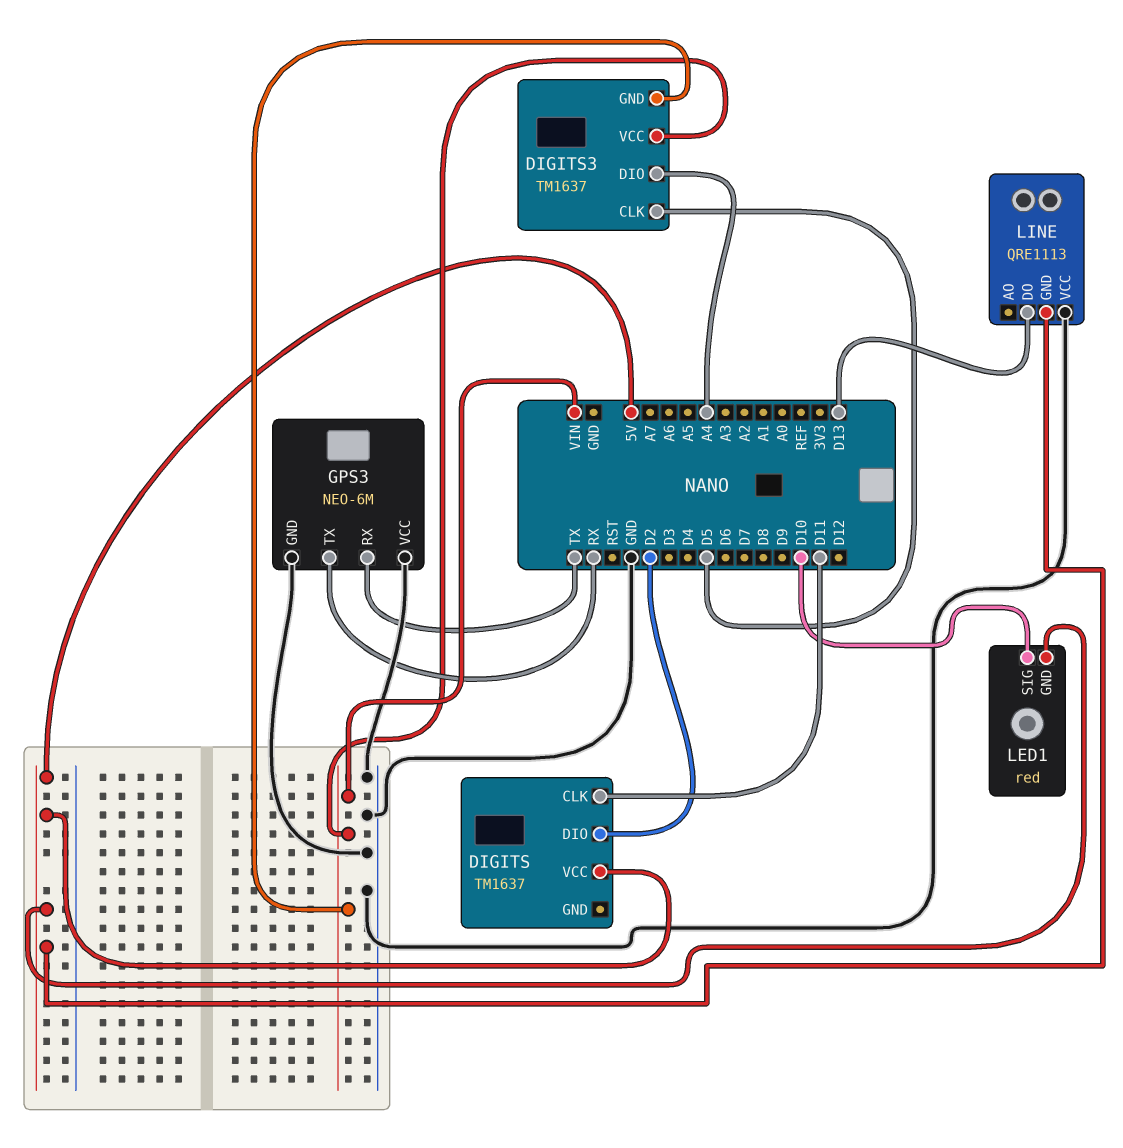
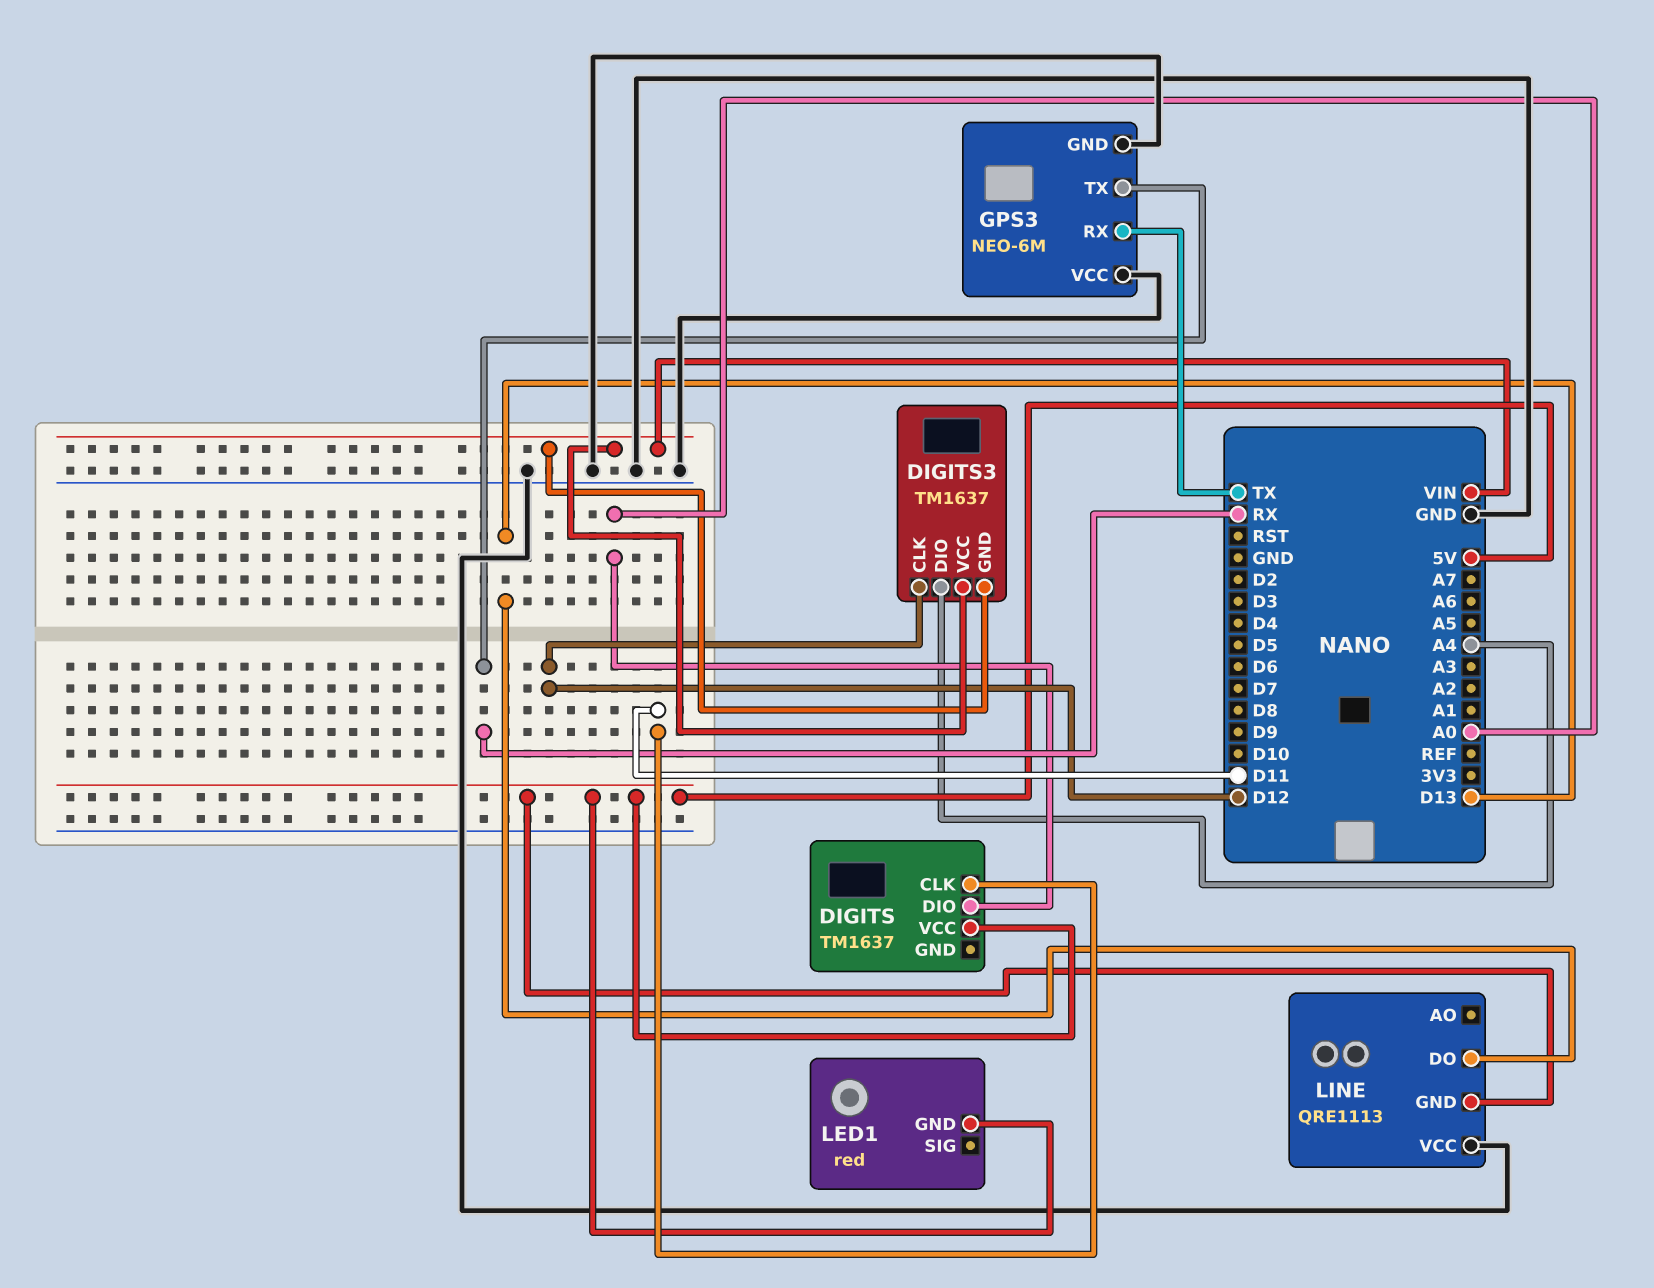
DIGITS pin DIO: D2 -> A0
DIGITS3 pin CLK: D5 -> D12
LED1 pin SIG: D10 -> none

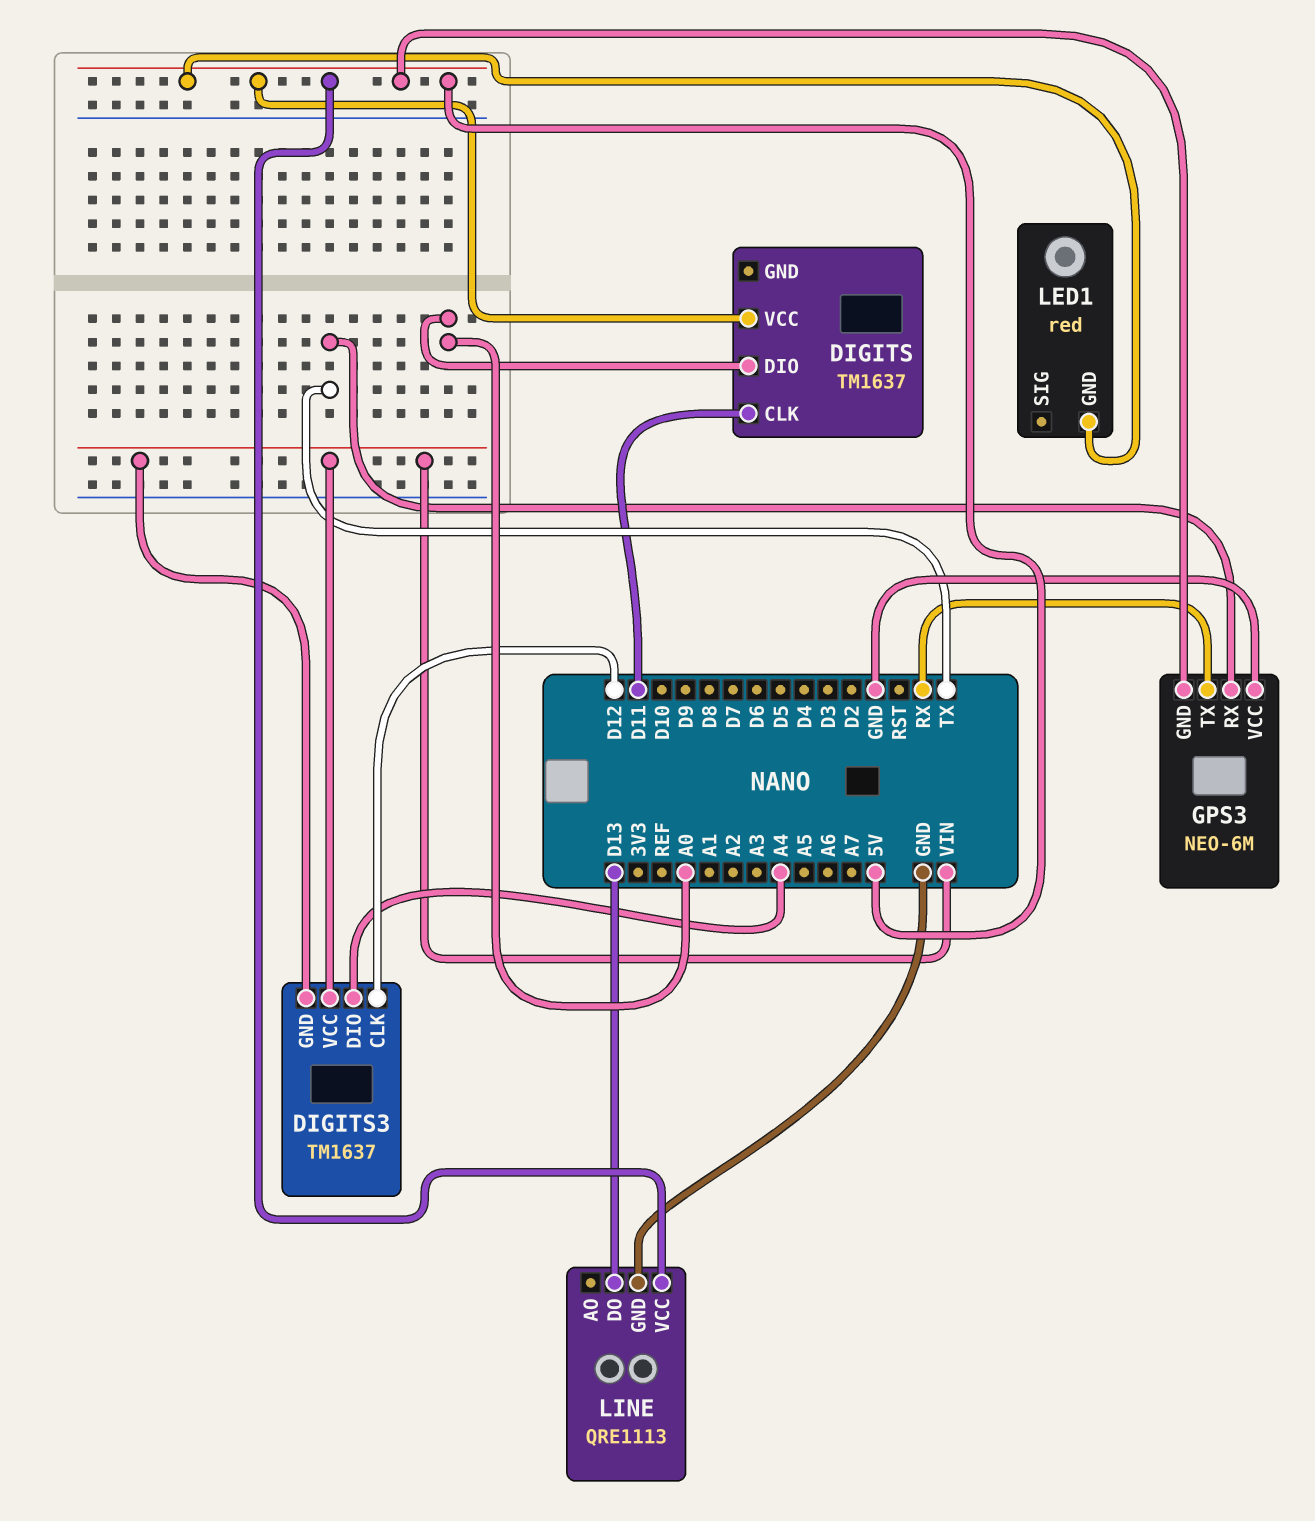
GPS3 pin GND: GND -> 5V
LINE pin GND: 5V -> GND
LINE pin VCC: GND -> 5V

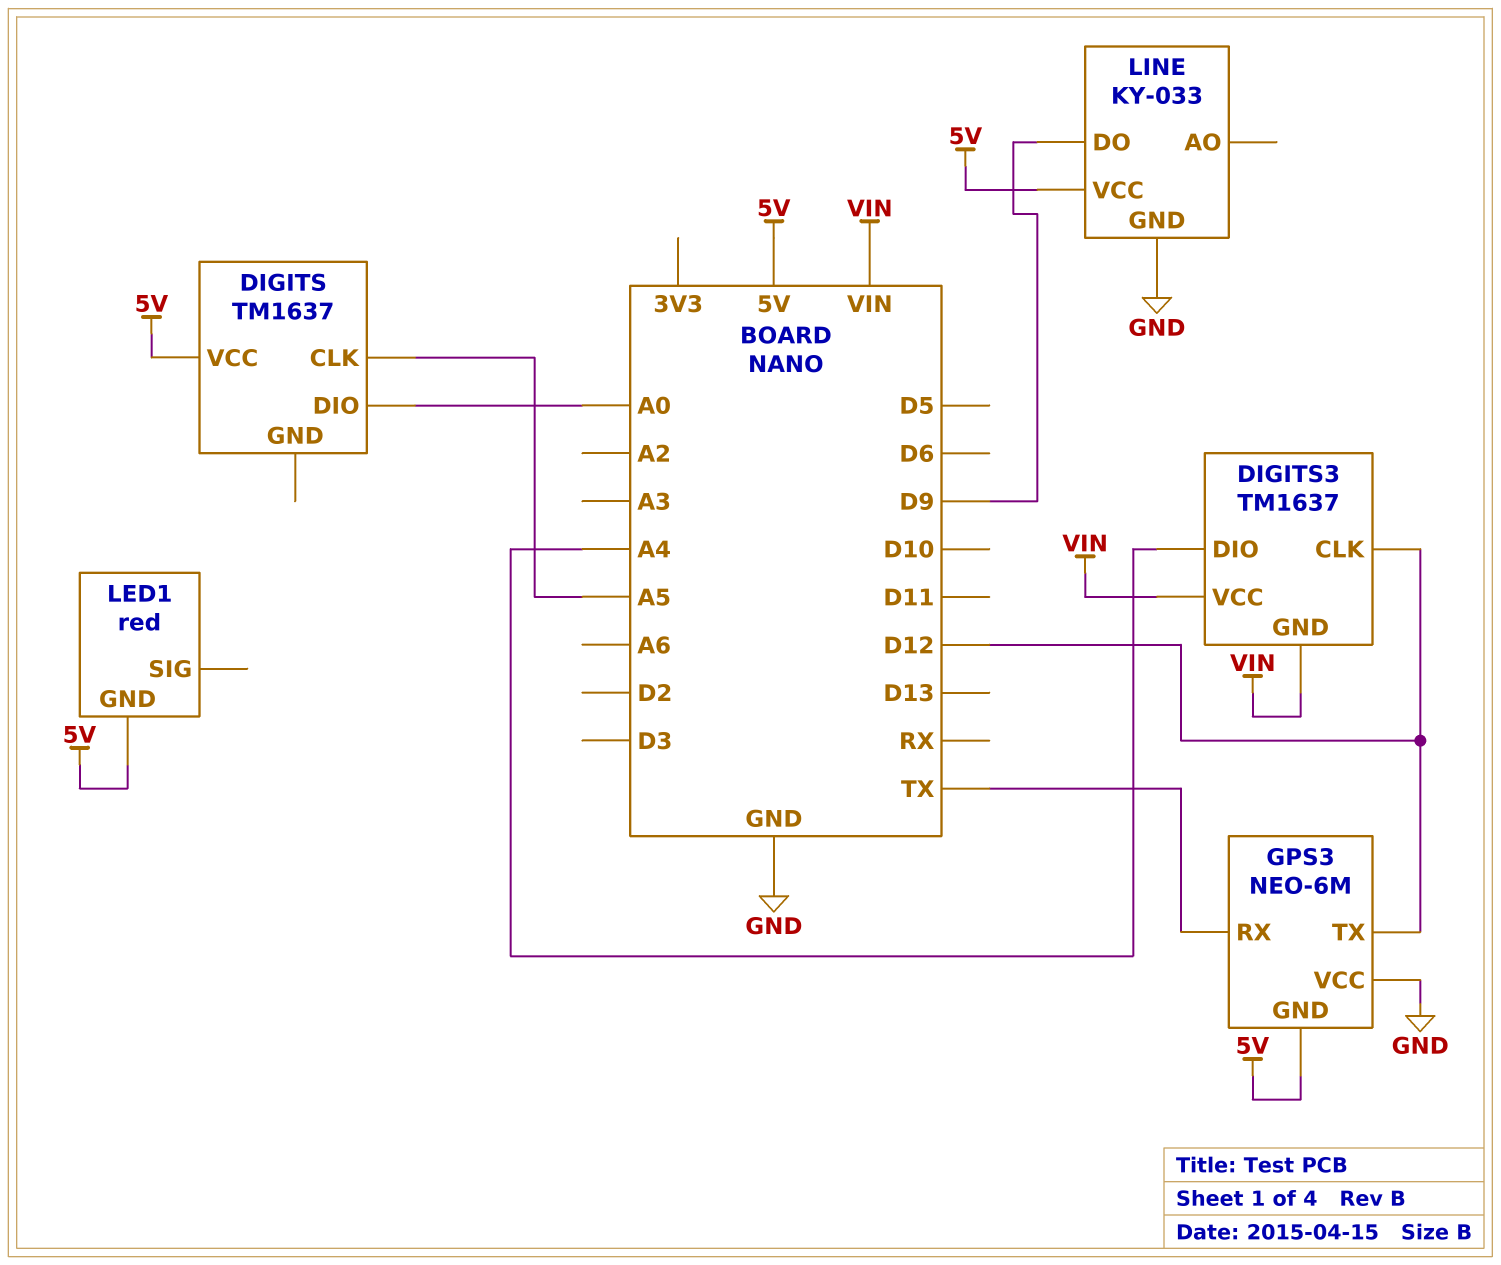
DIGITS pin CLK: D11 -> A5
GPS3 pin TX: RX -> D12
LINE: QRE1113 -> KY-033
LINE pin DO: D13 -> D9

